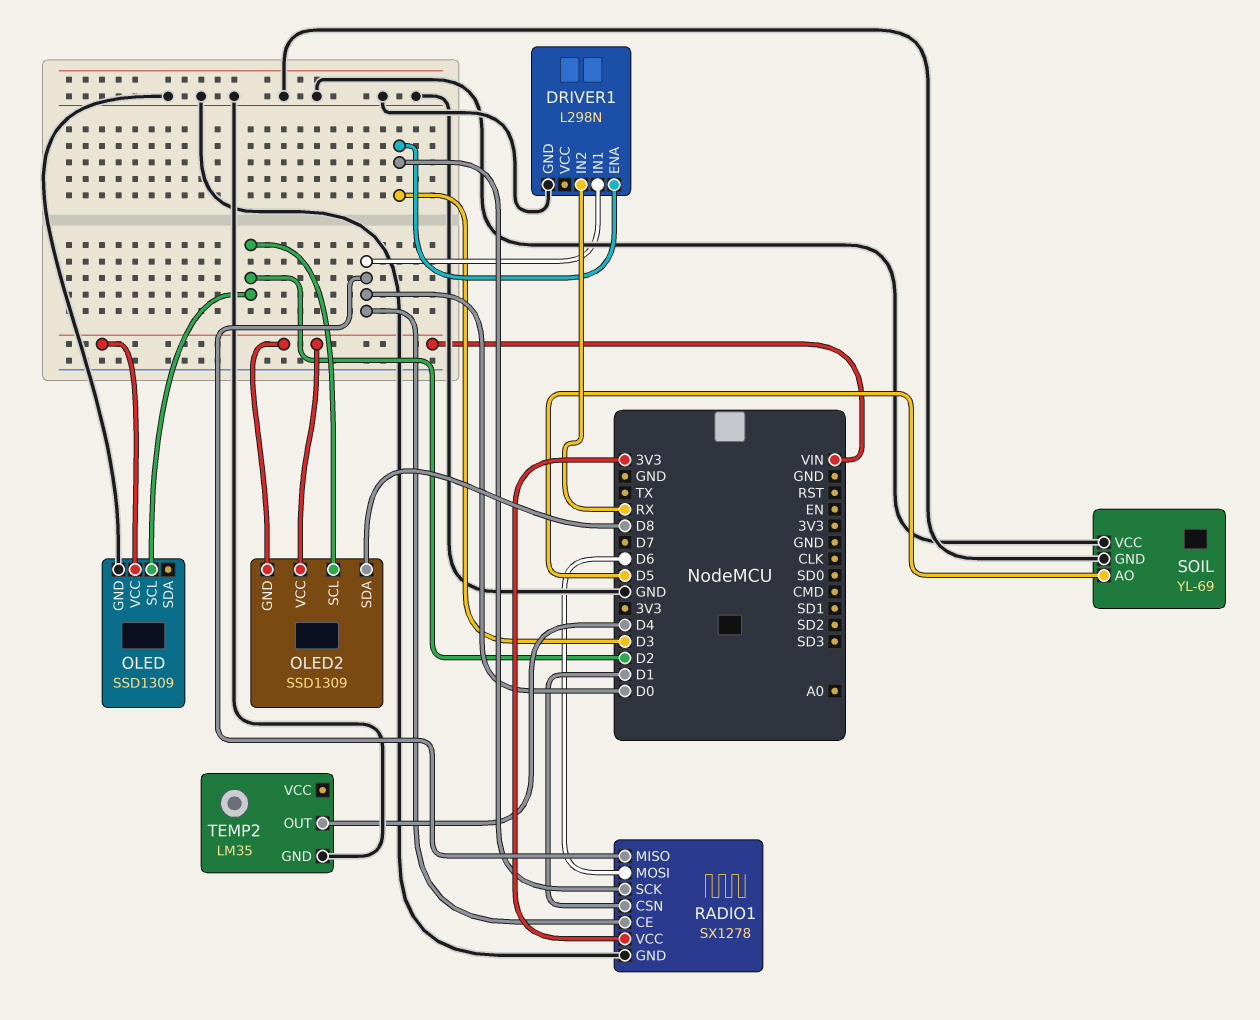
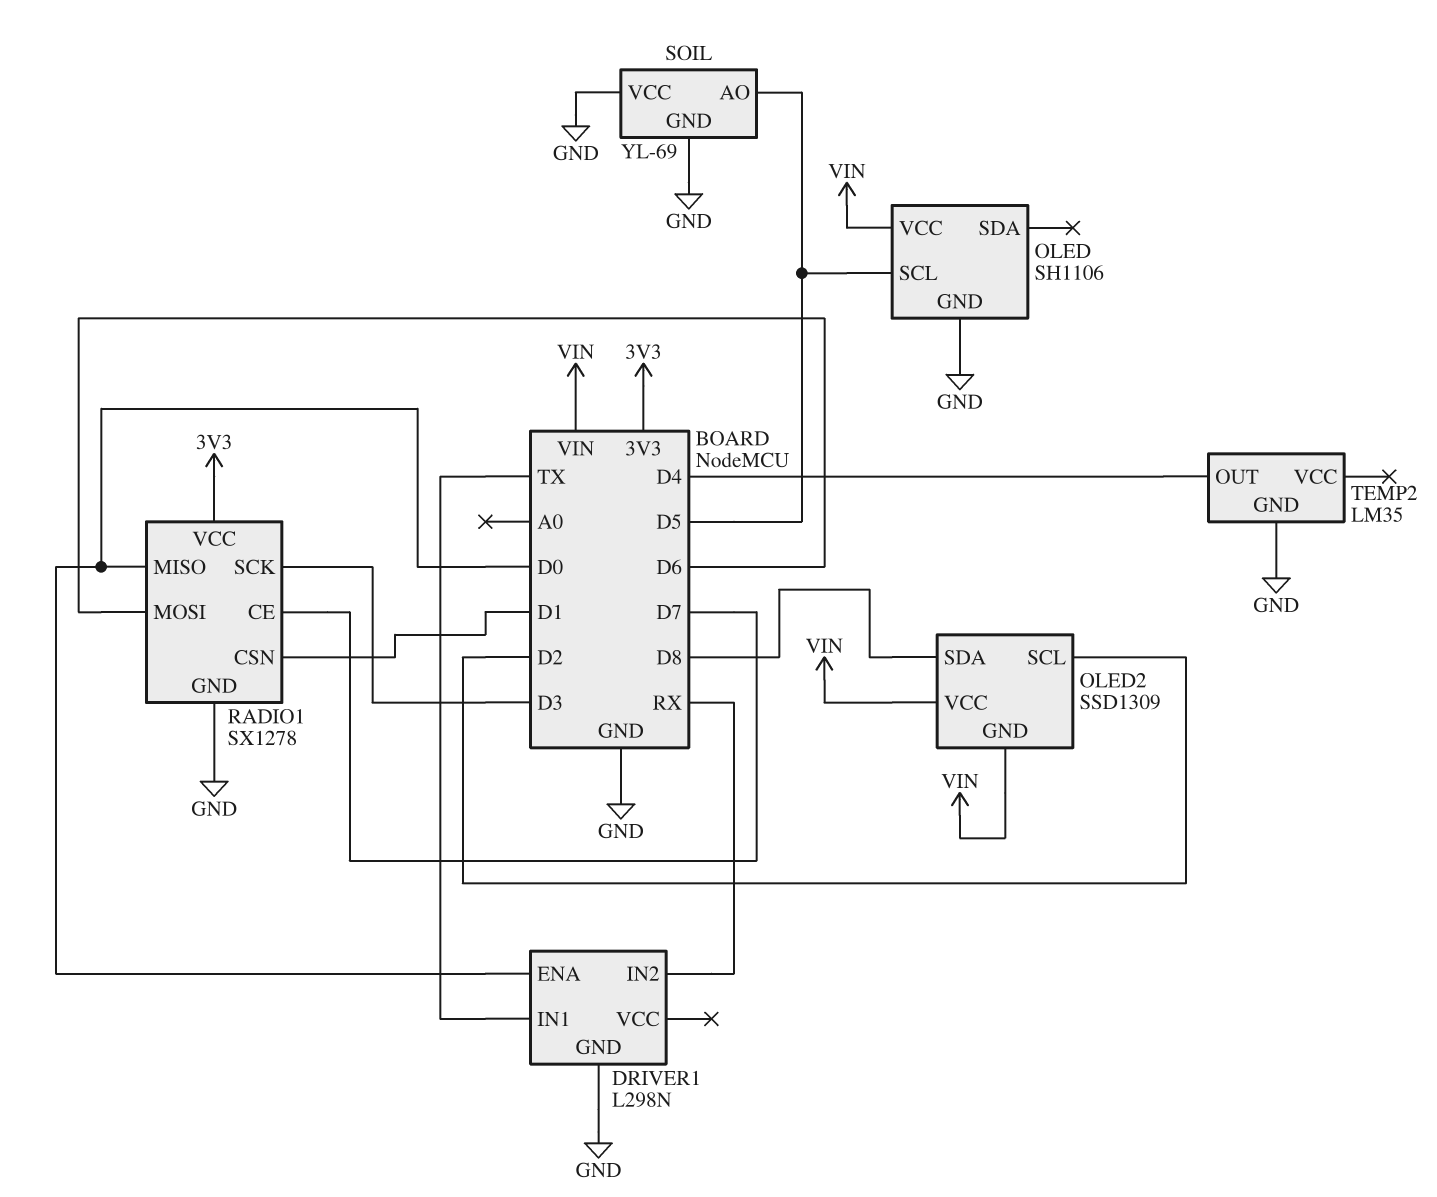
DRIVER1 pin ENA: D3 -> D0
DRIVER1 pin IN1: D0 -> TX
OLED: SSD1309 -> SH1106
OLED pin SCL: D2 -> D5
RADIO1 pin CE: D0 -> D7

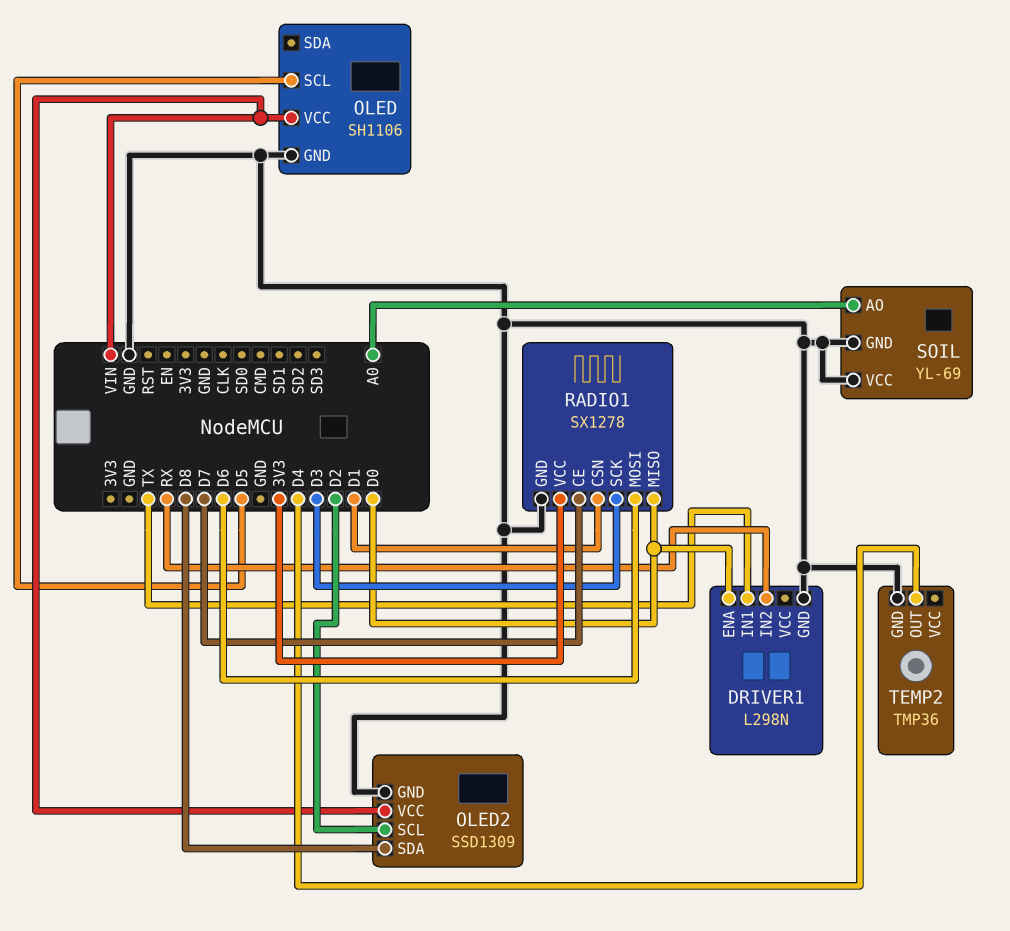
OLED2 pin GND: VIN -> GND
SOIL pin AO: D5 -> A0
TEMP2: LM35 -> TMP36

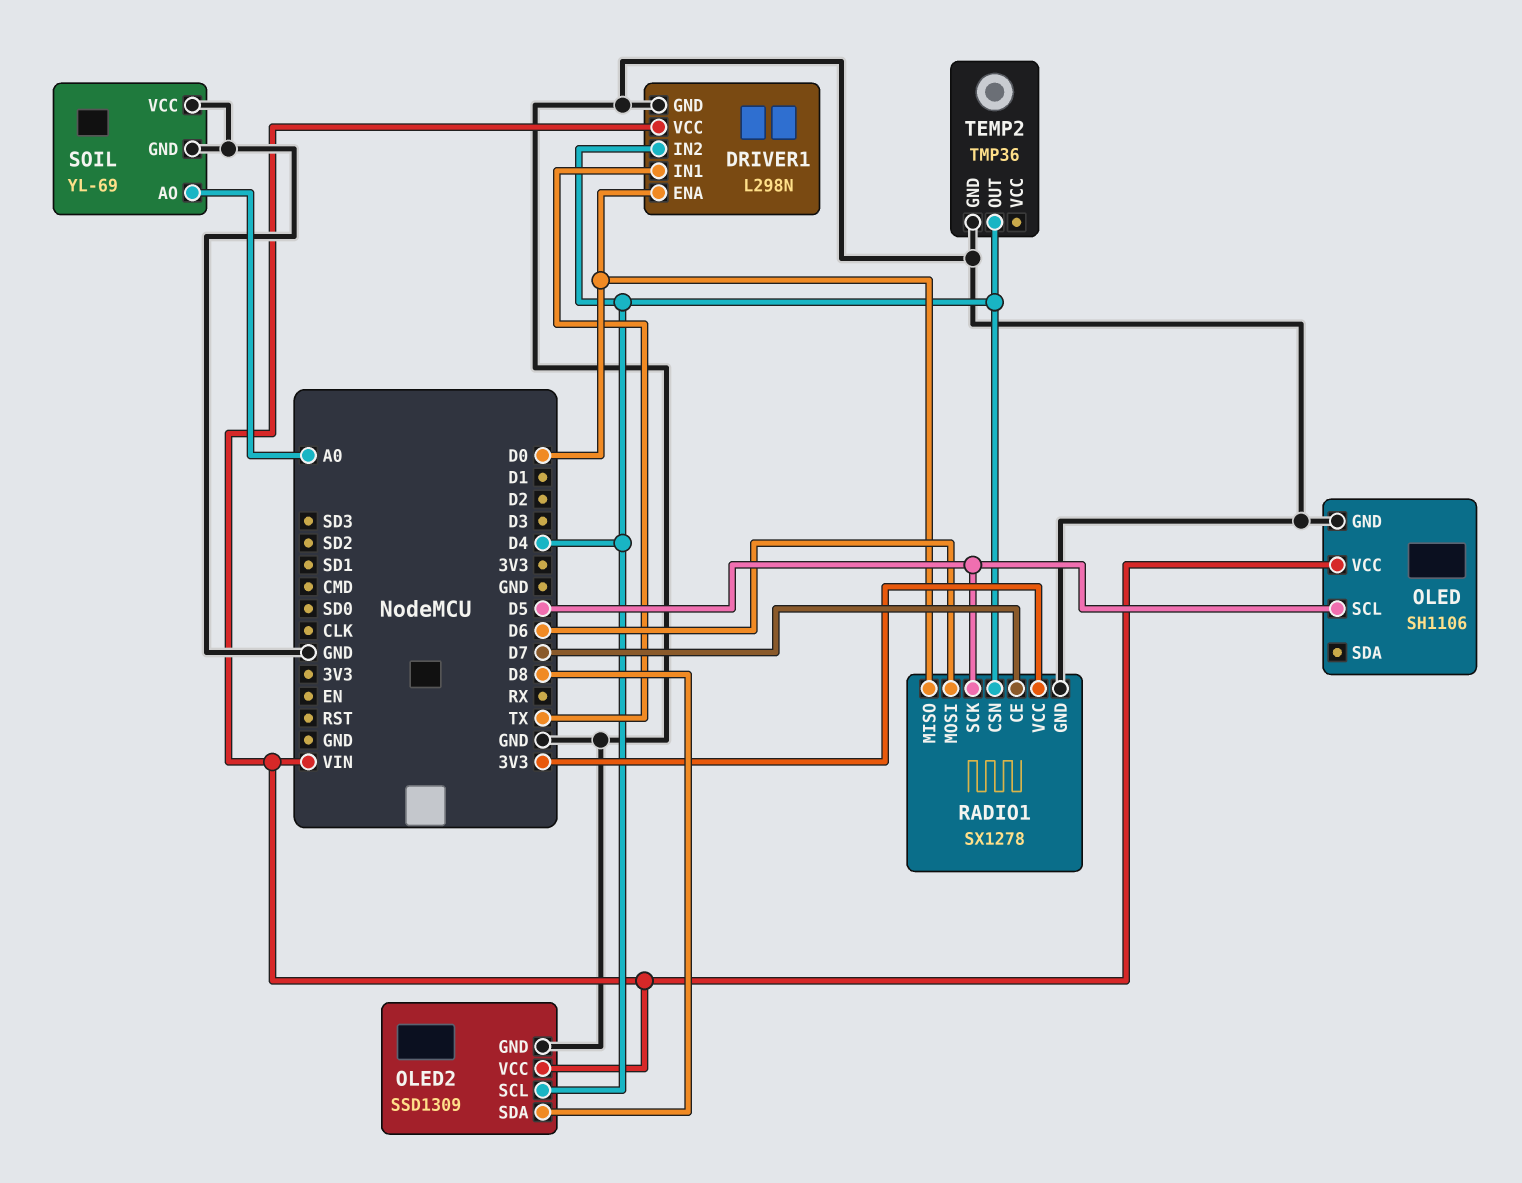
DRIVER1 pin IN2: RX -> D4
DRIVER1 pin VCC: none -> VIN
OLED2 pin SCL: D2 -> D4
RADIO1 pin CSN: D1 -> D4
RADIO1 pin SCK: D3 -> D5

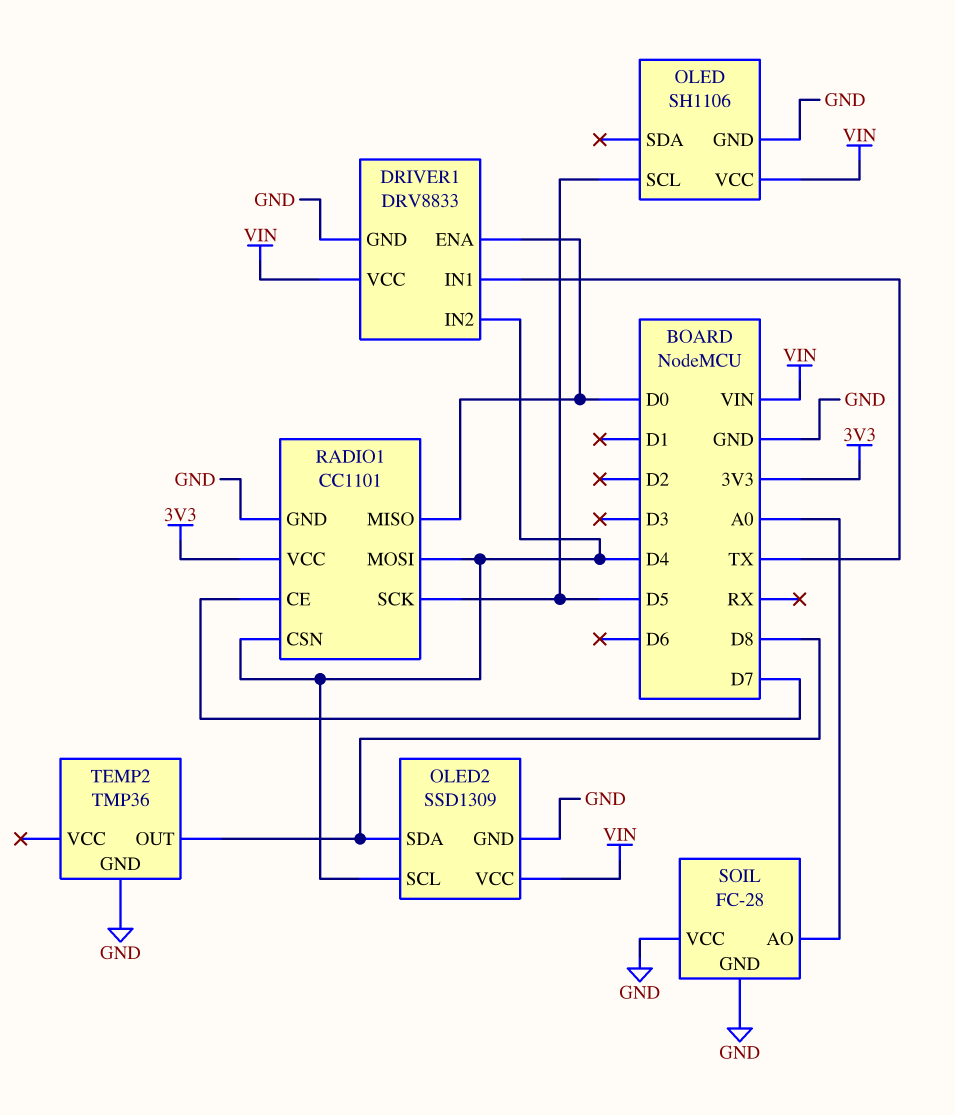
DRIVER1: L298N -> DRV8833
RADIO1: SX1278 -> CC1101
RADIO1 pin MOSI: D6 -> D4
SOIL: YL-69 -> FC-28
TEMP2 pin OUT: D4 -> D8

